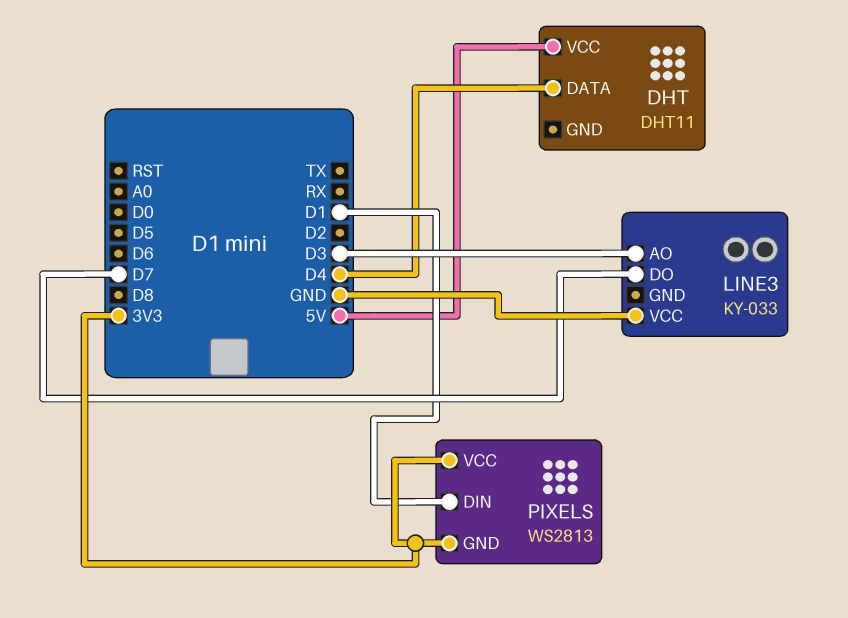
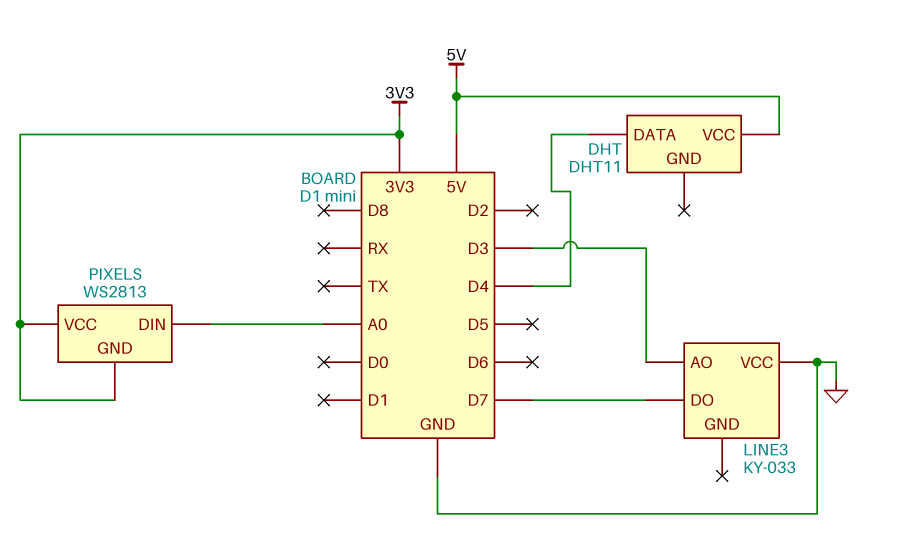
PIXELS pin DIN: D1 -> A0

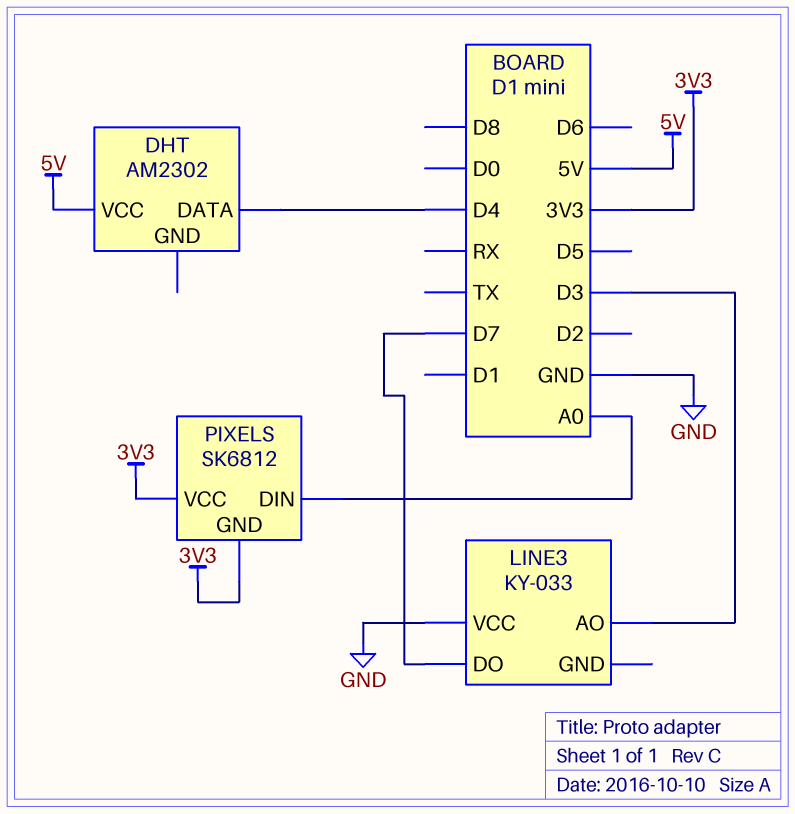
DHT: DHT11 -> AM2302
PIXELS: WS2813 -> SK6812

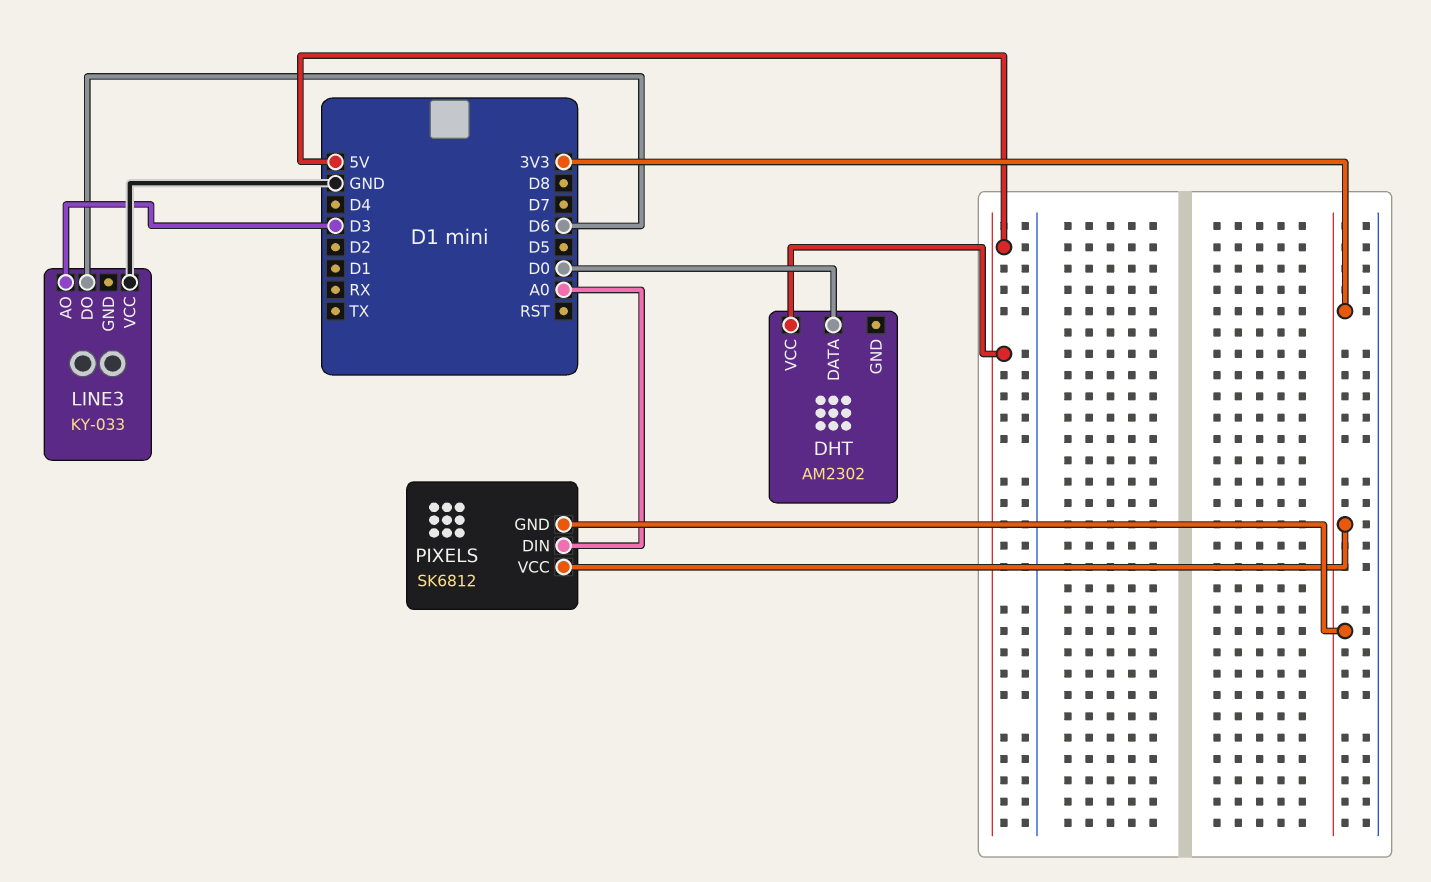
DHT pin DATA: D4 -> D0
LINE3 pin DO: D7 -> D6

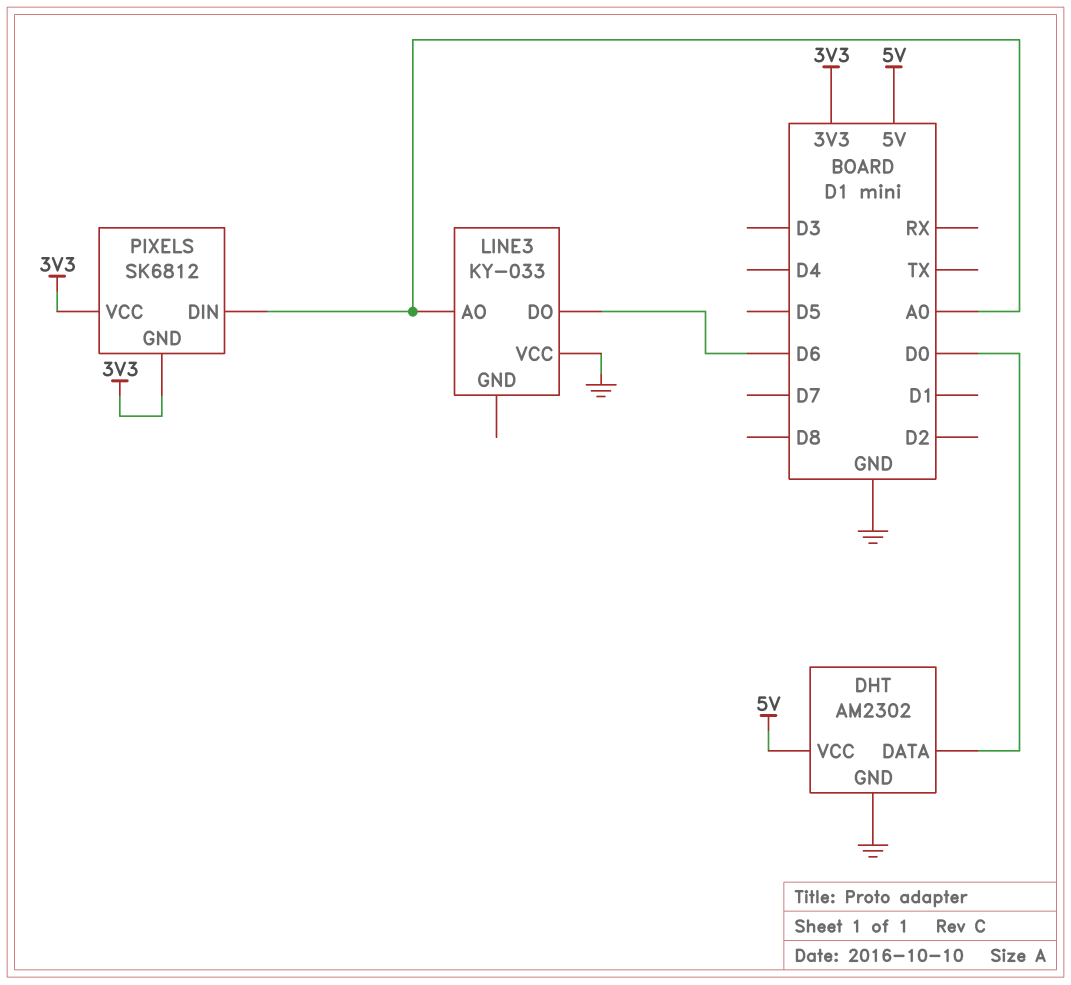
DHT pin GND: none -> GND
LINE3 pin AO: D3 -> A0

